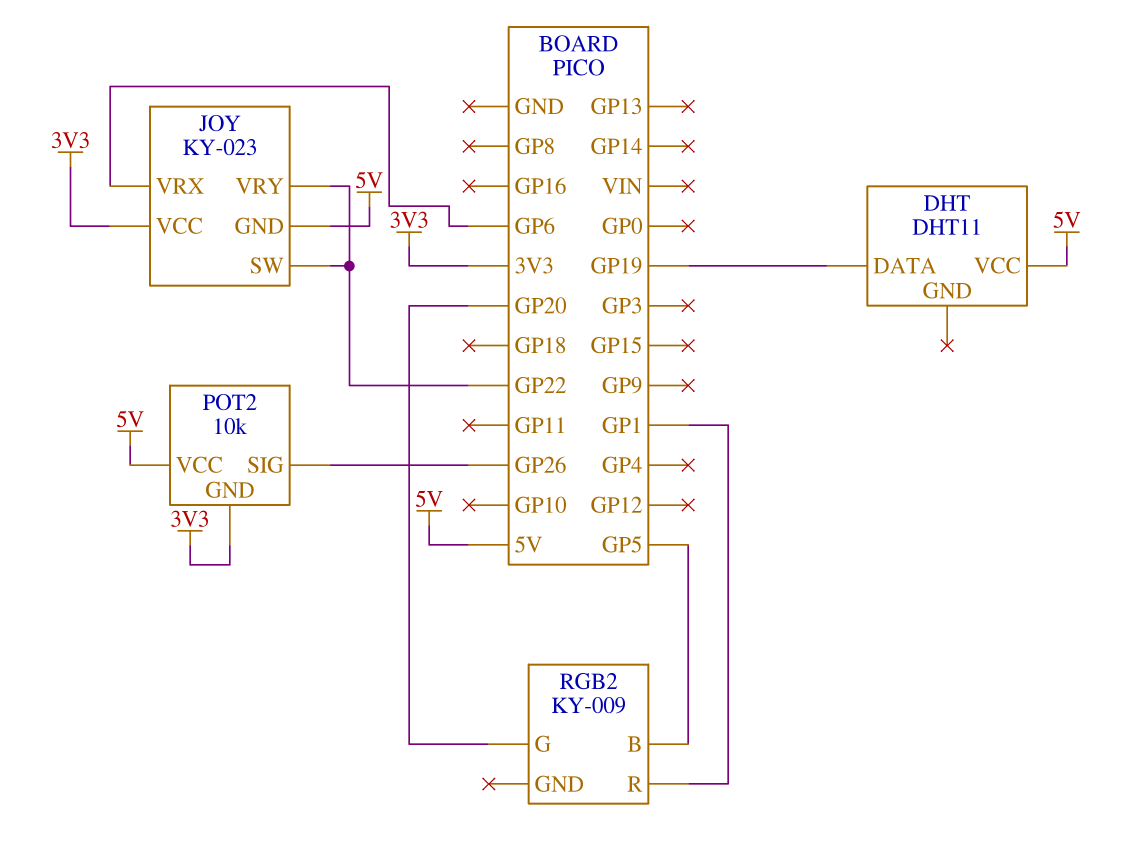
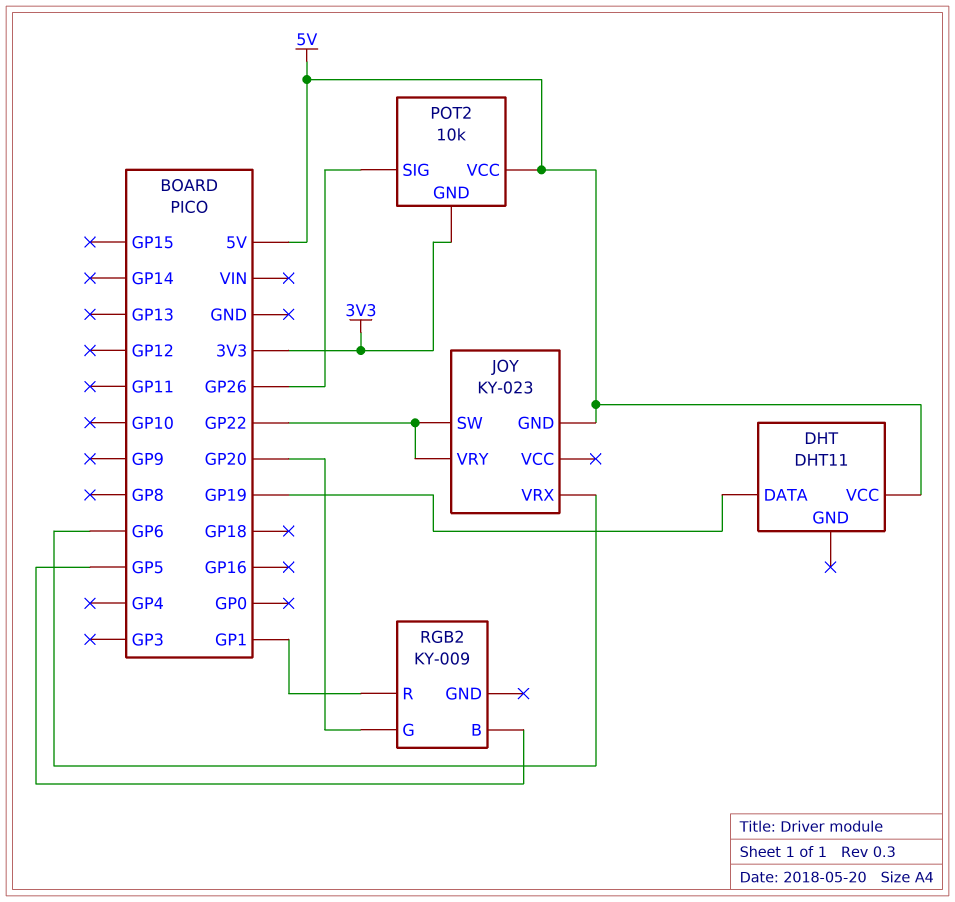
JOY pin VCC: 3V3 -> none

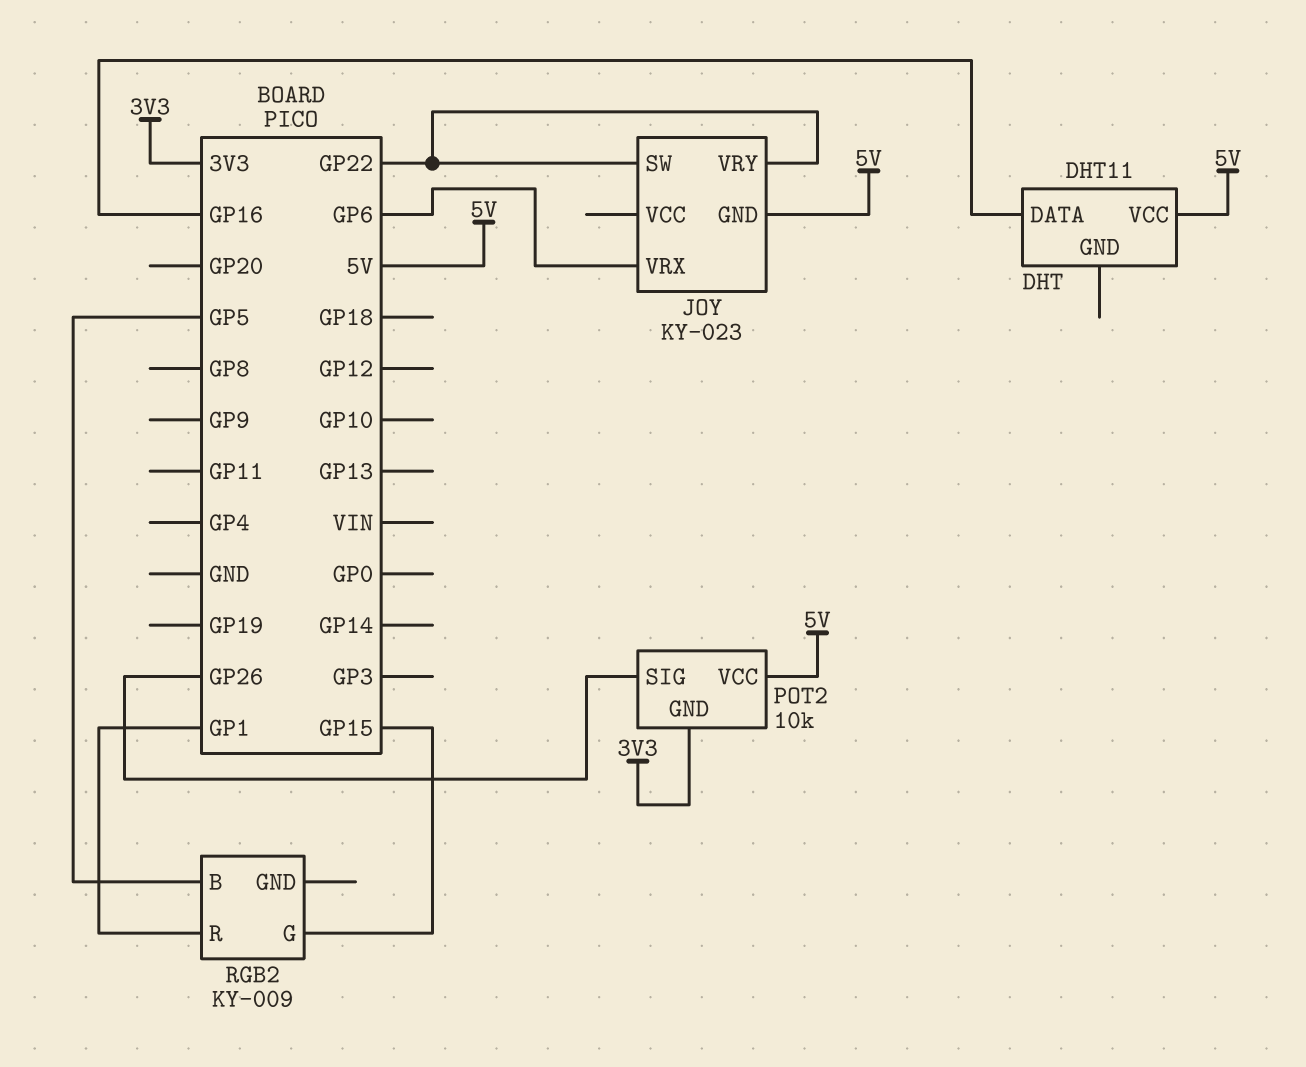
DHT pin DATA: GP19 -> GP16
RGB2 pin G: GP20 -> GP15

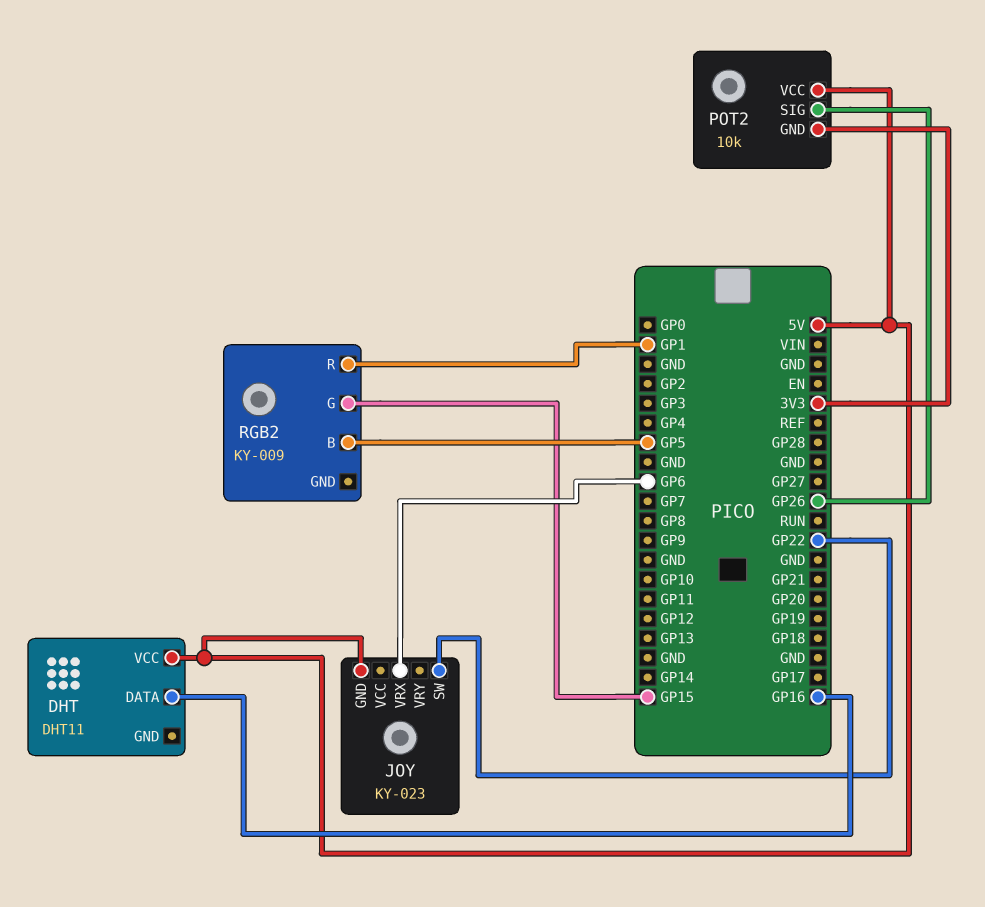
JOY pin VRY: GP22 -> none

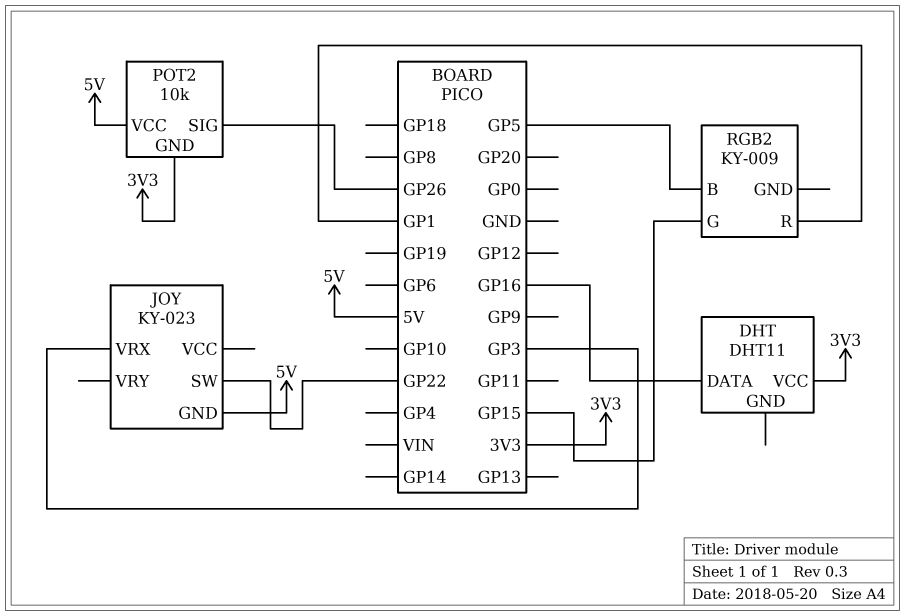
DHT pin VCC: 5V -> 3V3
JOY pin VRX: GP6 -> GP3

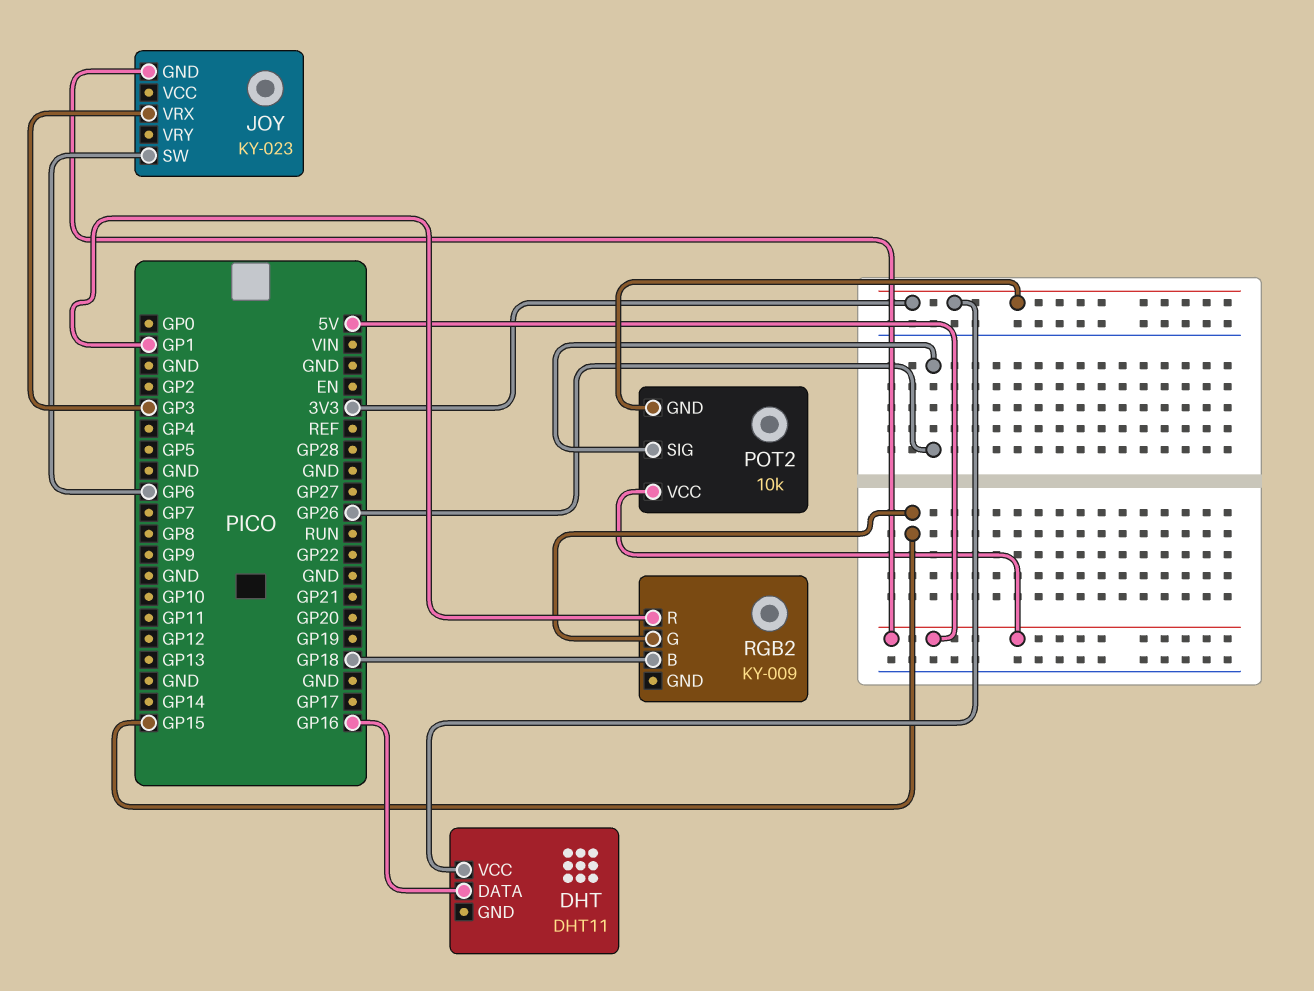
JOY pin SW: GP22 -> GP6
RGB2 pin B: GP5 -> GP18

